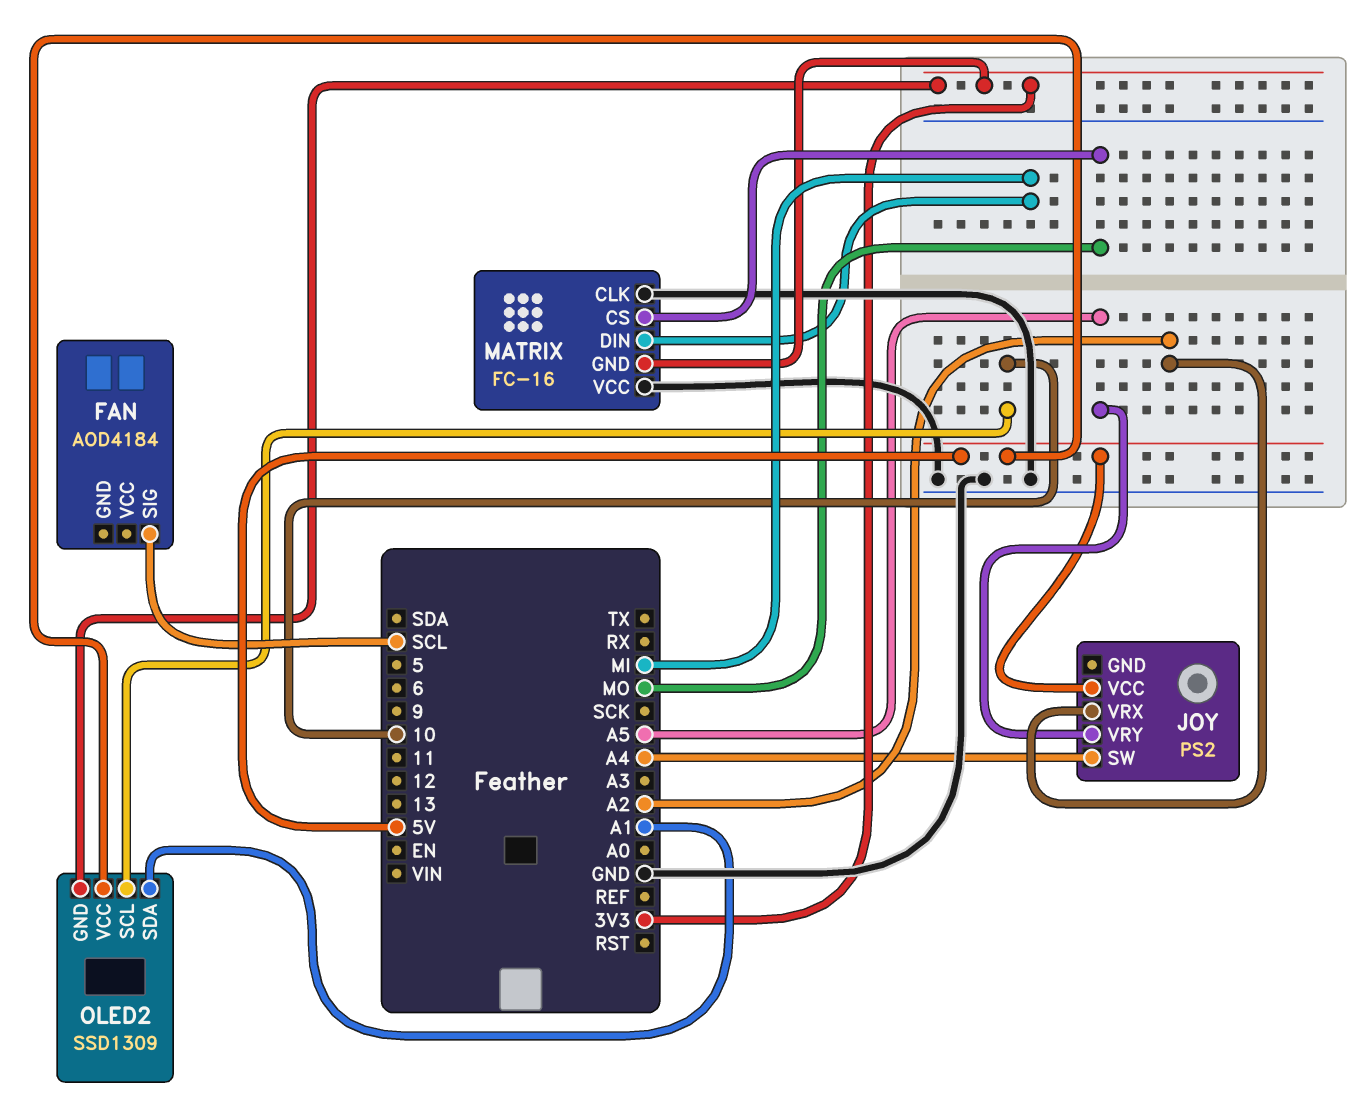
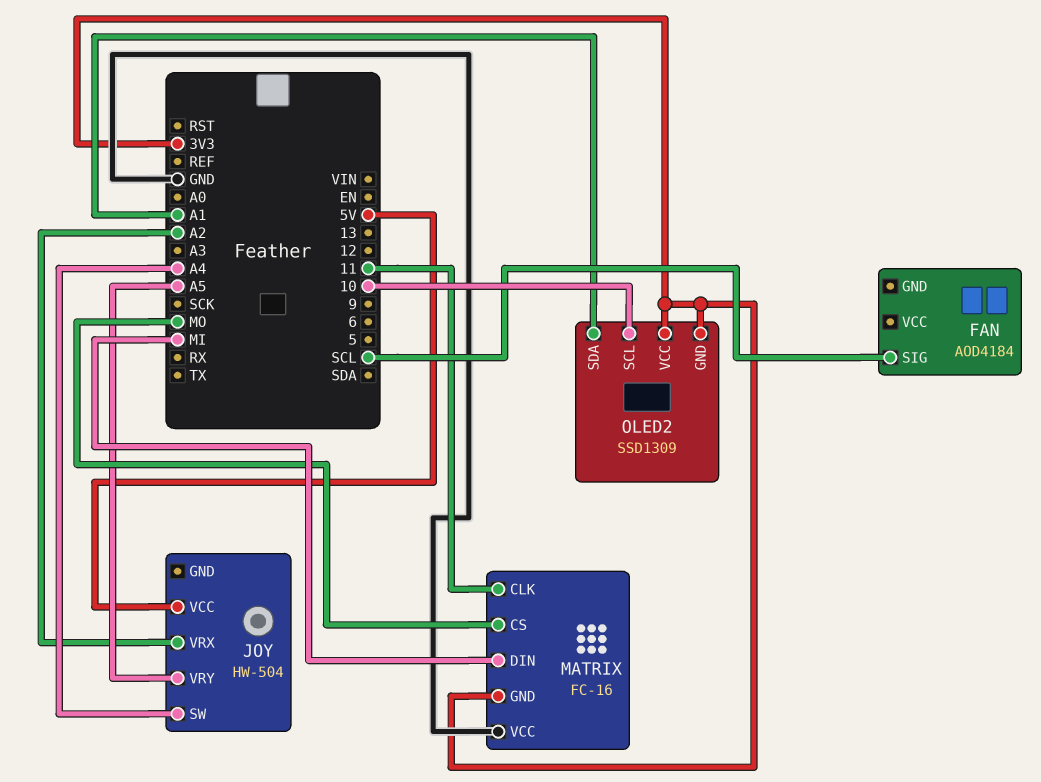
JOY: PS2 -> HW-504
MATRIX pin CLK: GND -> 11
OLED2 pin VCC: 5V -> 3V3

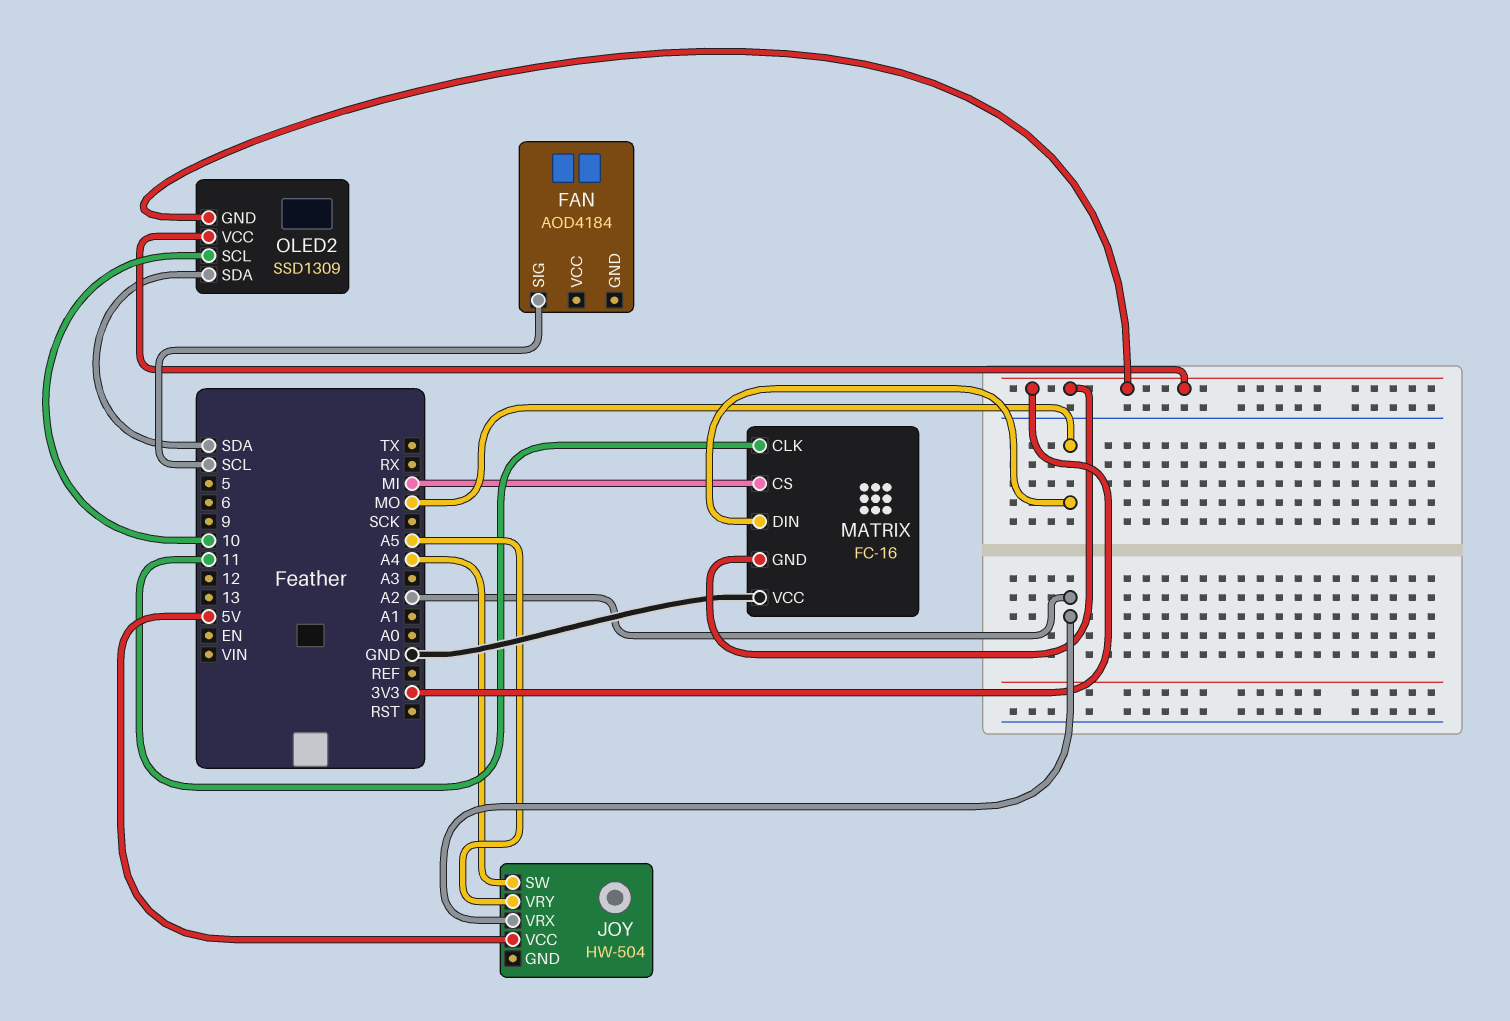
MATRIX pin CS: MO -> MI
MATRIX pin DIN: MI -> MO
OLED2 pin SDA: A1 -> SDA

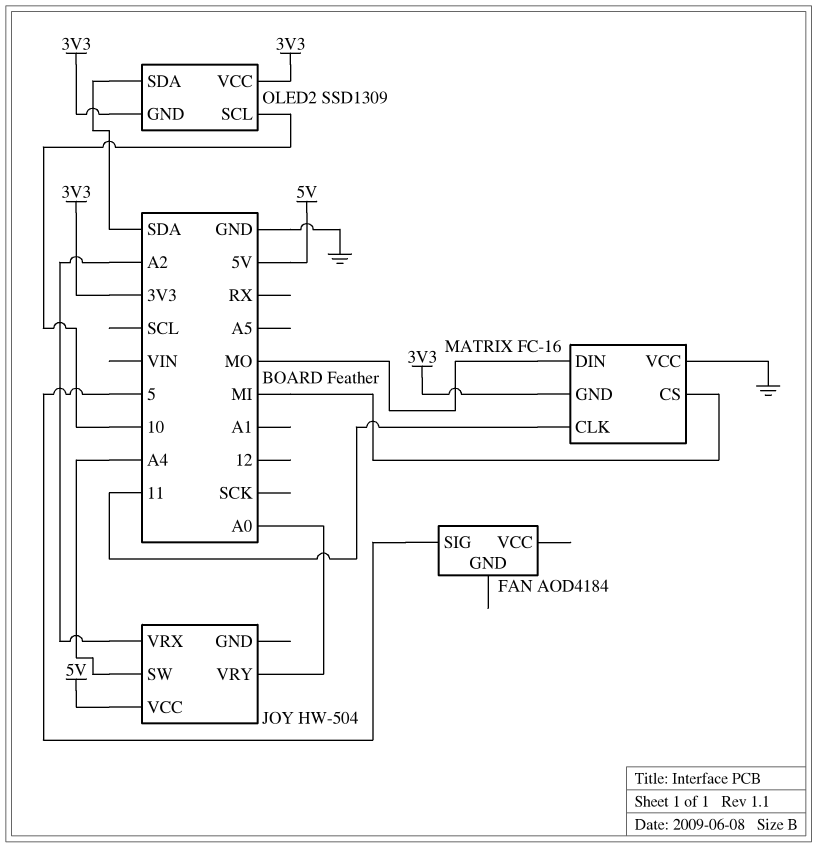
FAN pin SIG: SCL -> 5
JOY pin VRY: A5 -> A0

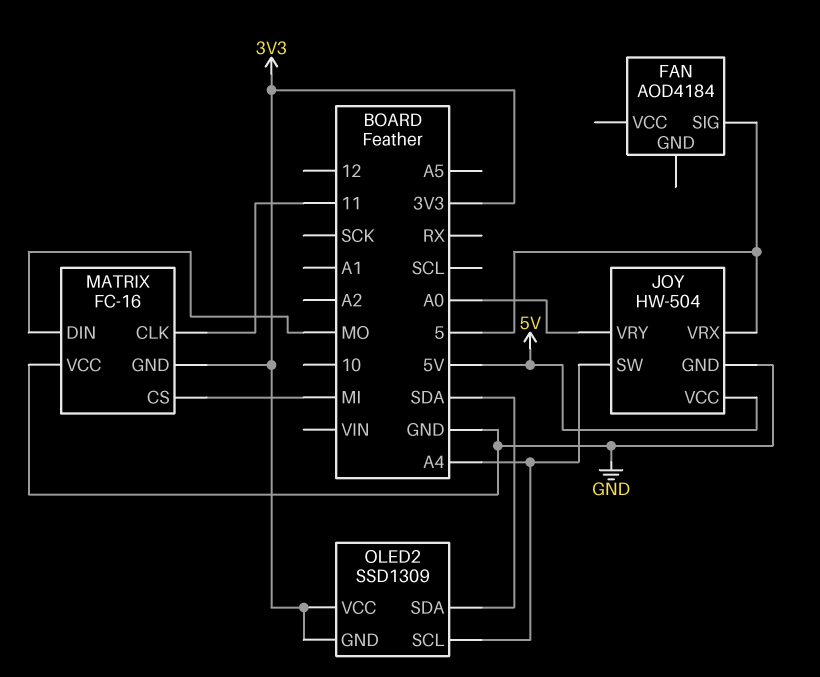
JOY pin GND: none -> GND
JOY pin VRX: A2 -> 5
OLED2 pin SCL: 10 -> A4

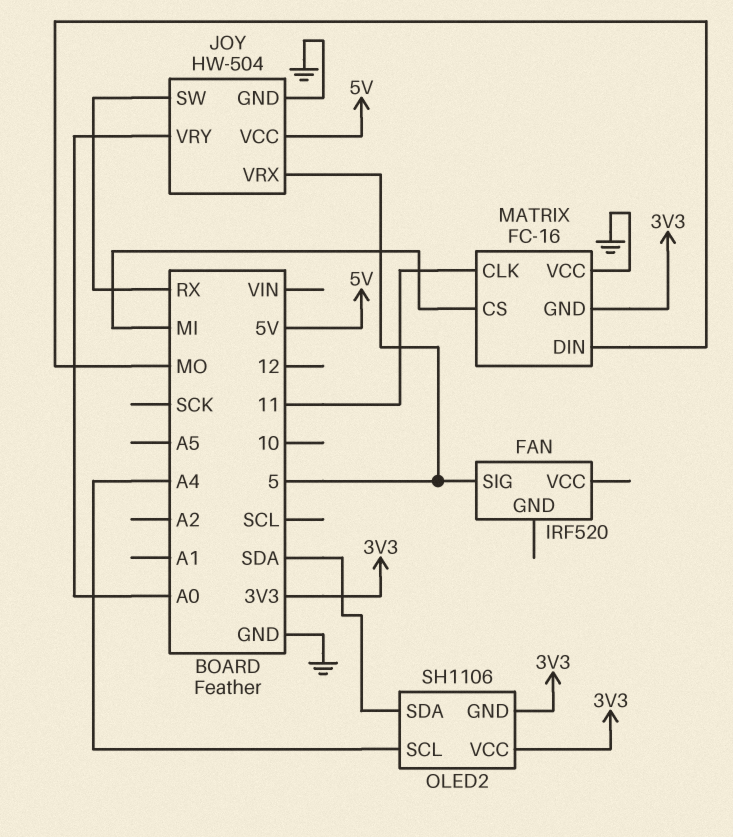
FAN: AOD4184 -> IRF520
JOY pin SW: A4 -> RX
OLED2: SSD1309 -> SH1106

